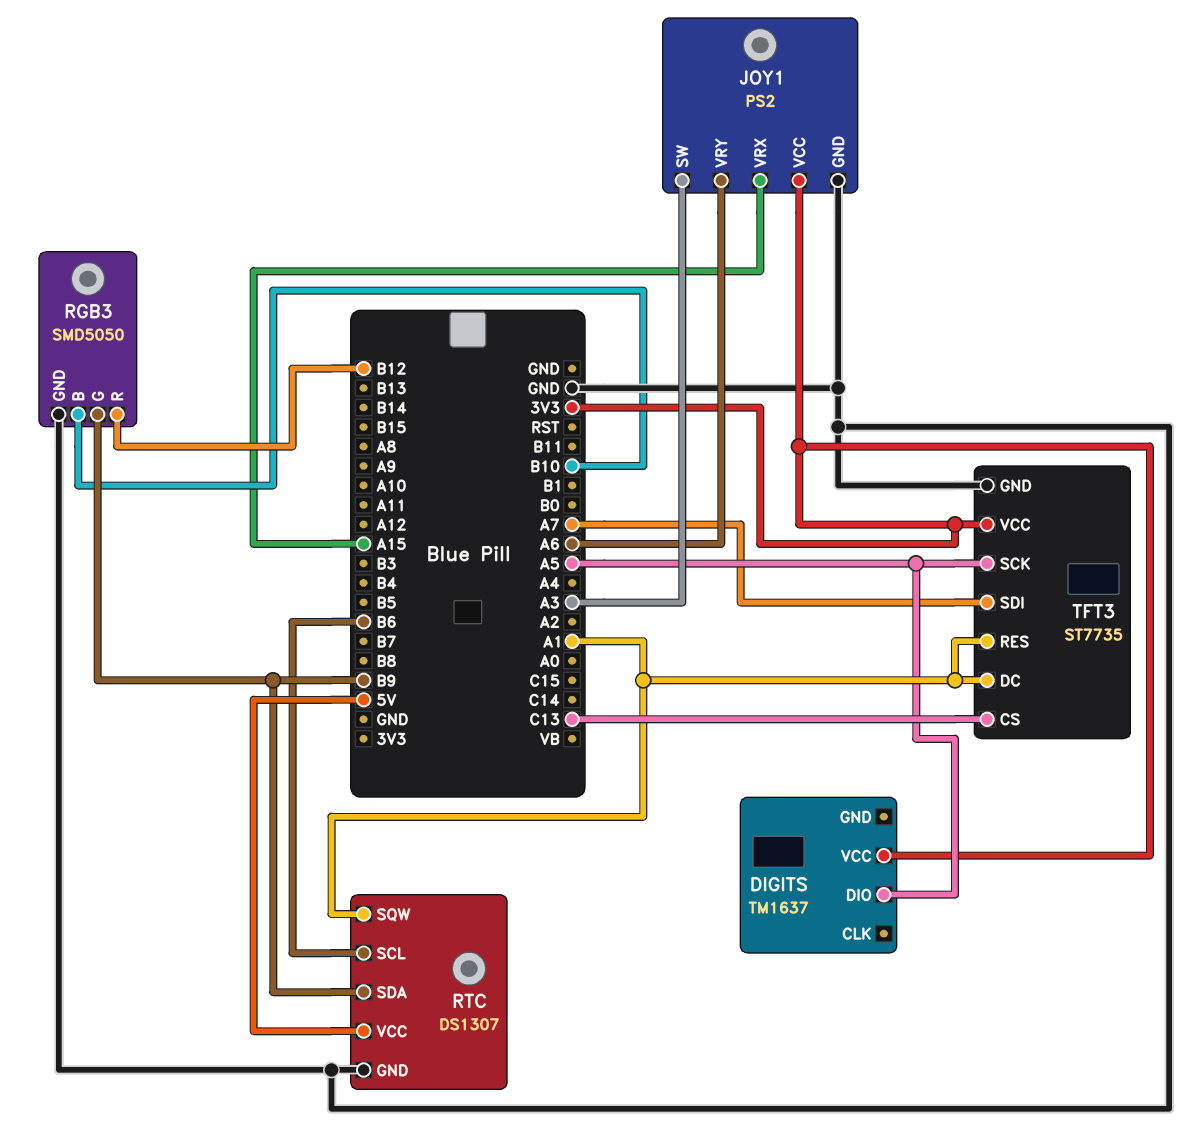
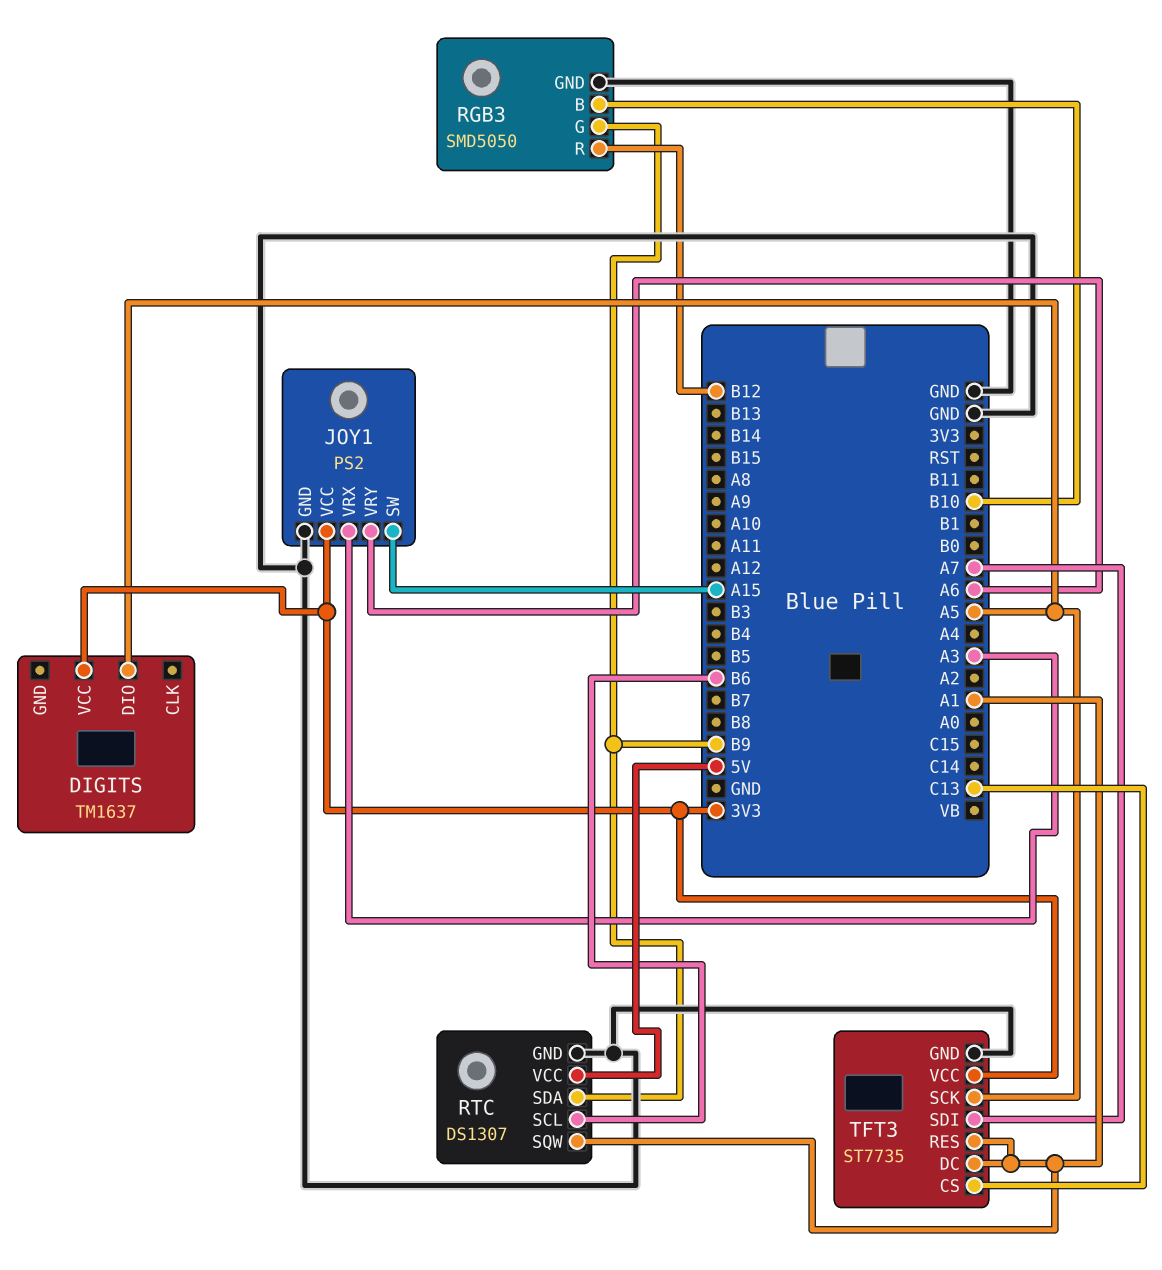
JOY1 pin SW: A3 -> A15
JOY1 pin VRX: A15 -> A3

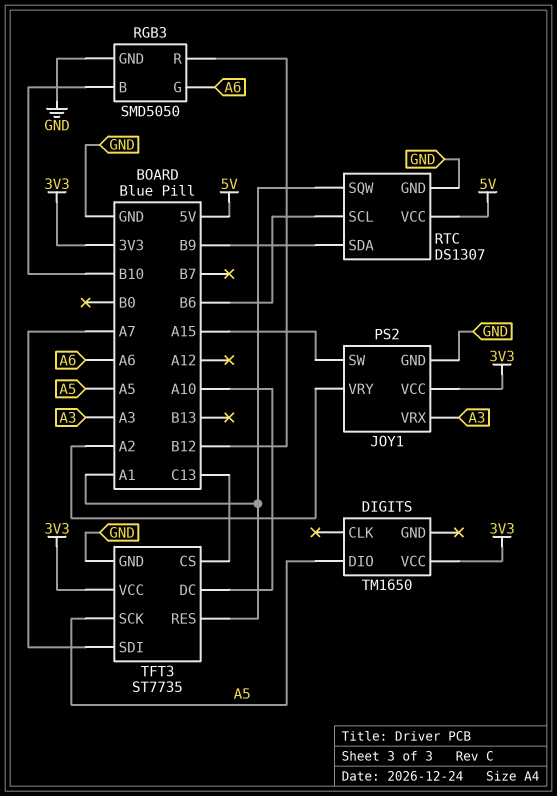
DIGITS: TM1637 -> TM1650
JOY1 pin VRY: A6 -> A2
RGB3 pin G: B9 -> A6
TFT3 pin DC: A1 -> A10

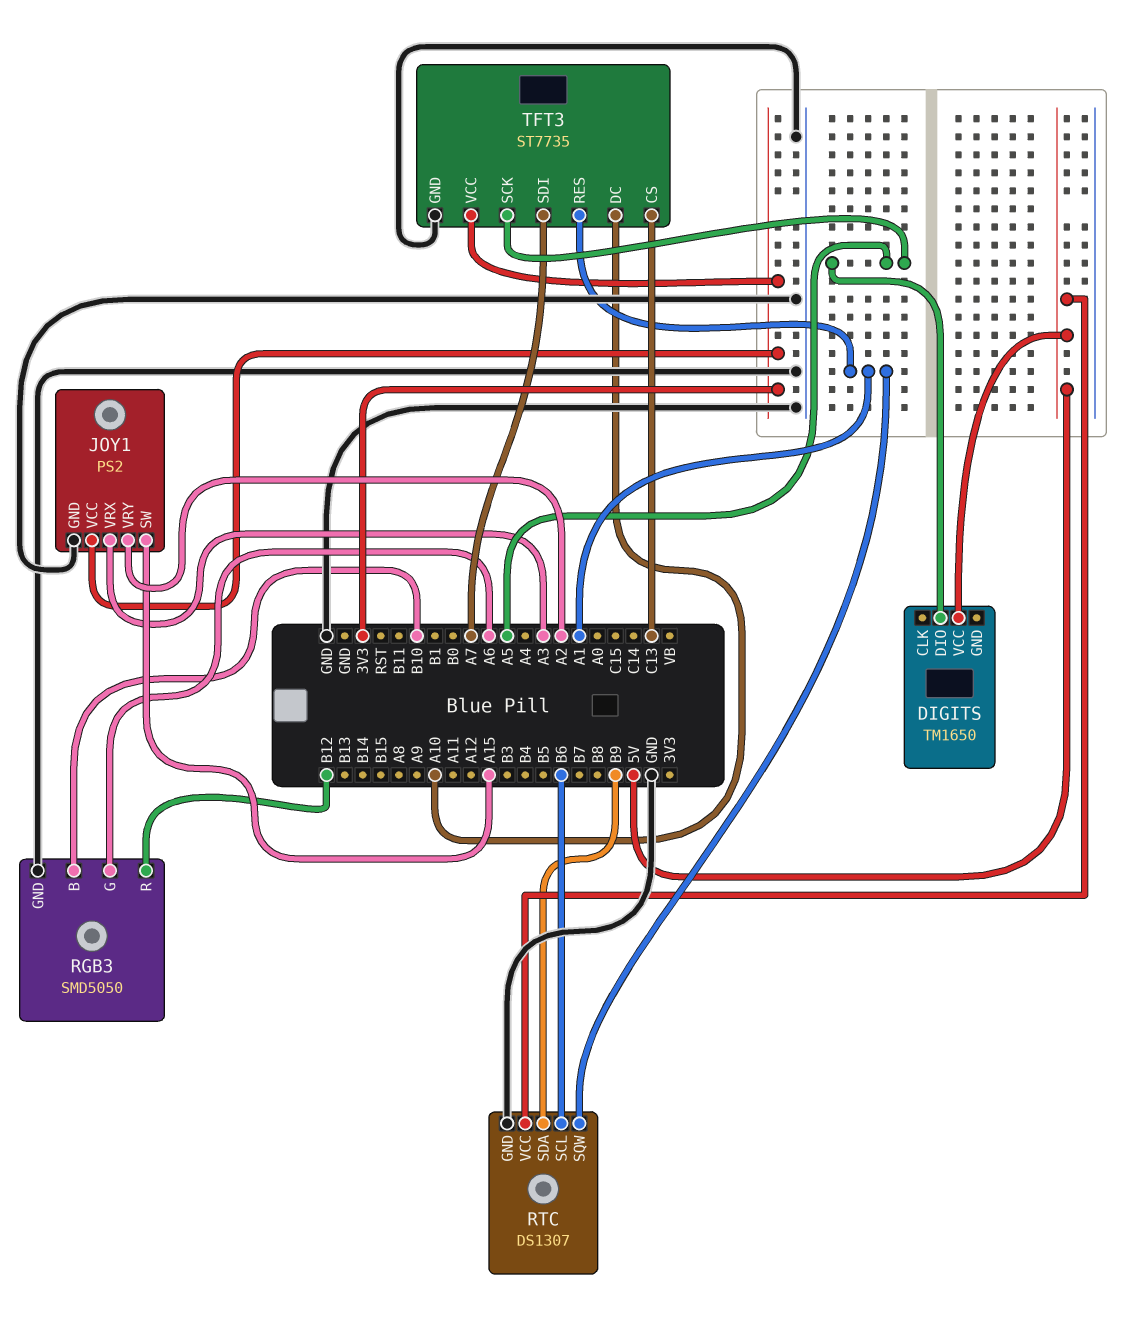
DIGITS pin VCC: 3V3 -> 5V

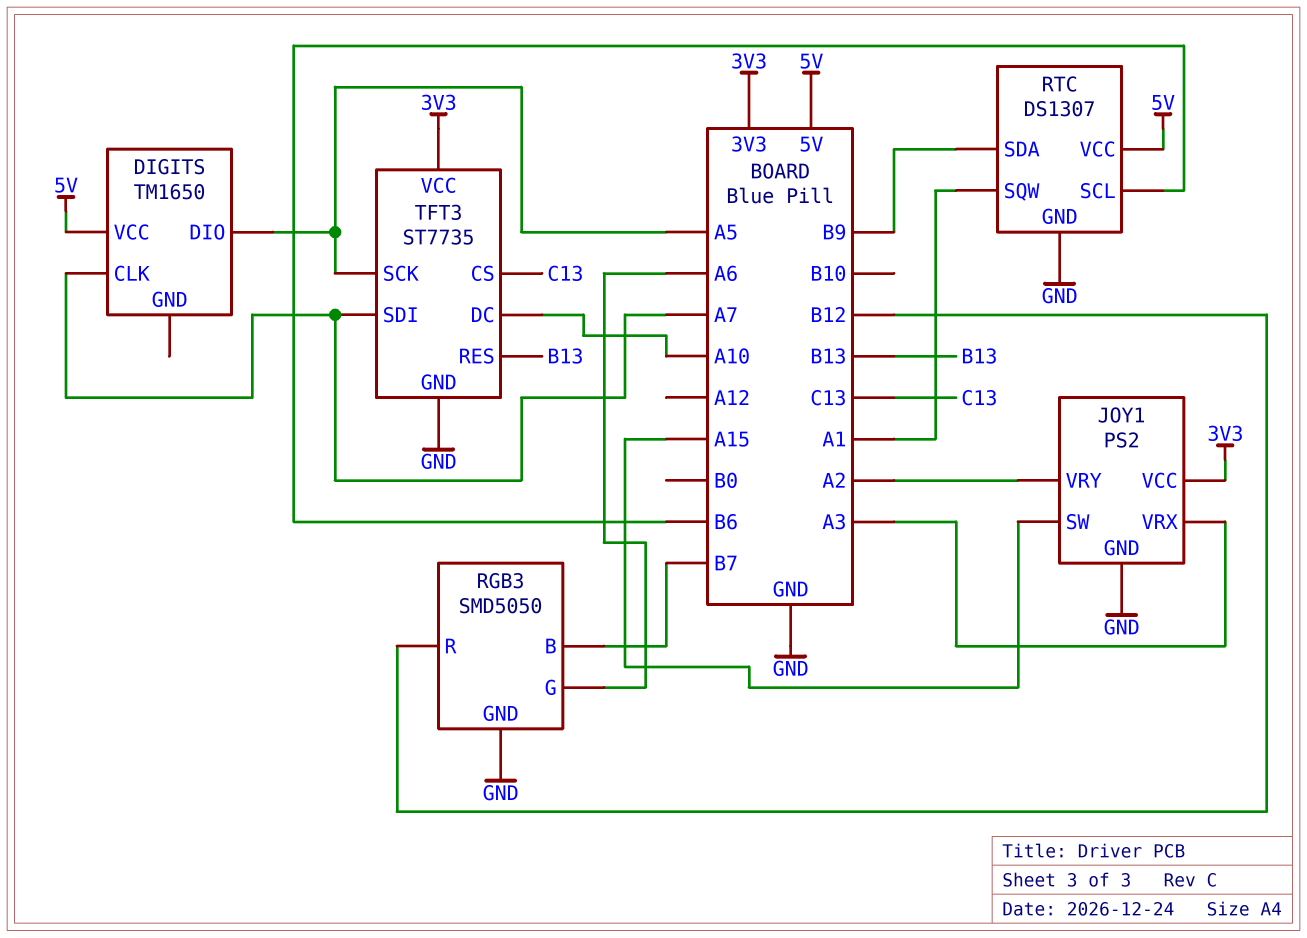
DIGITS pin CLK: none -> A7
RGB3 pin B: B10 -> B7
TFT3 pin RES: A1 -> B13

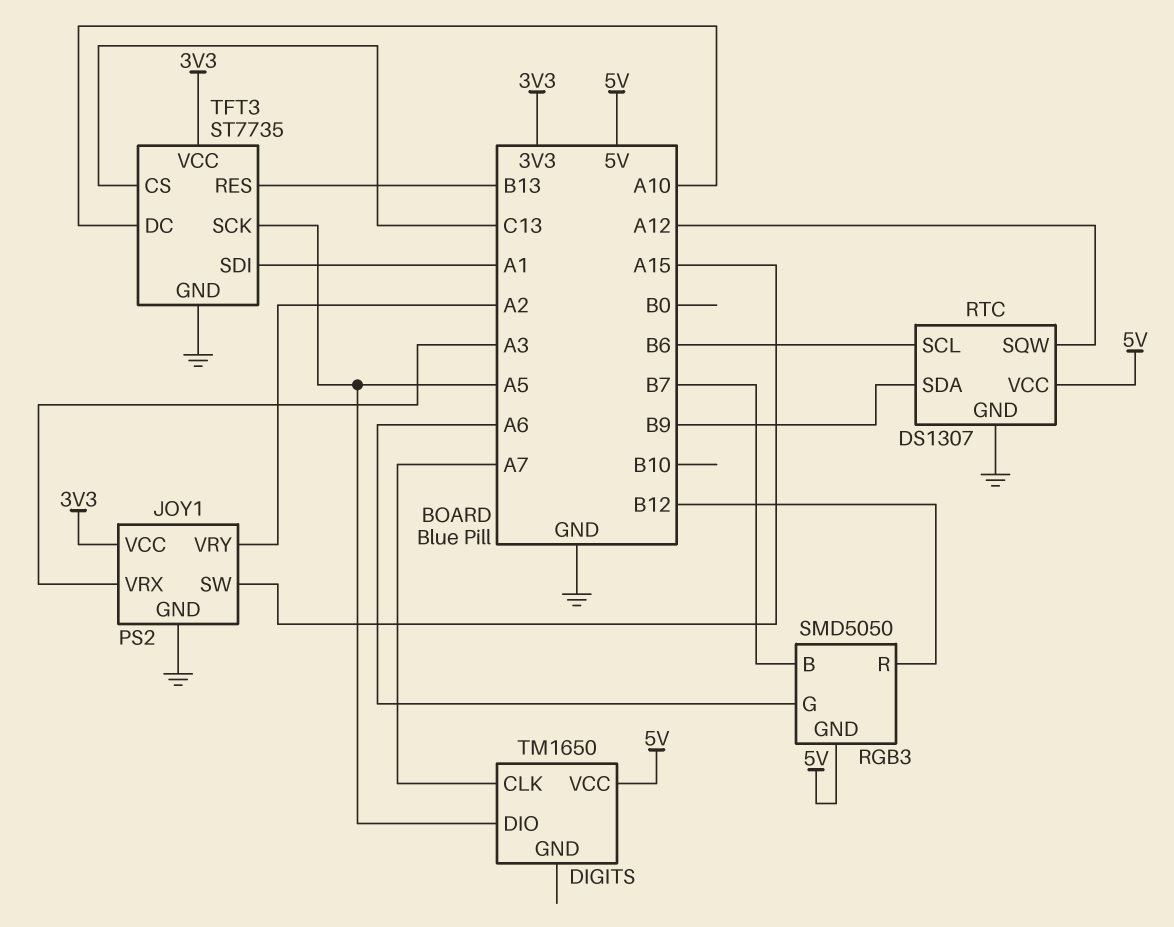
RGB3 pin GND: GND -> 5V
RTC pin SQW: A1 -> A12
TFT3 pin SDI: A7 -> A1

